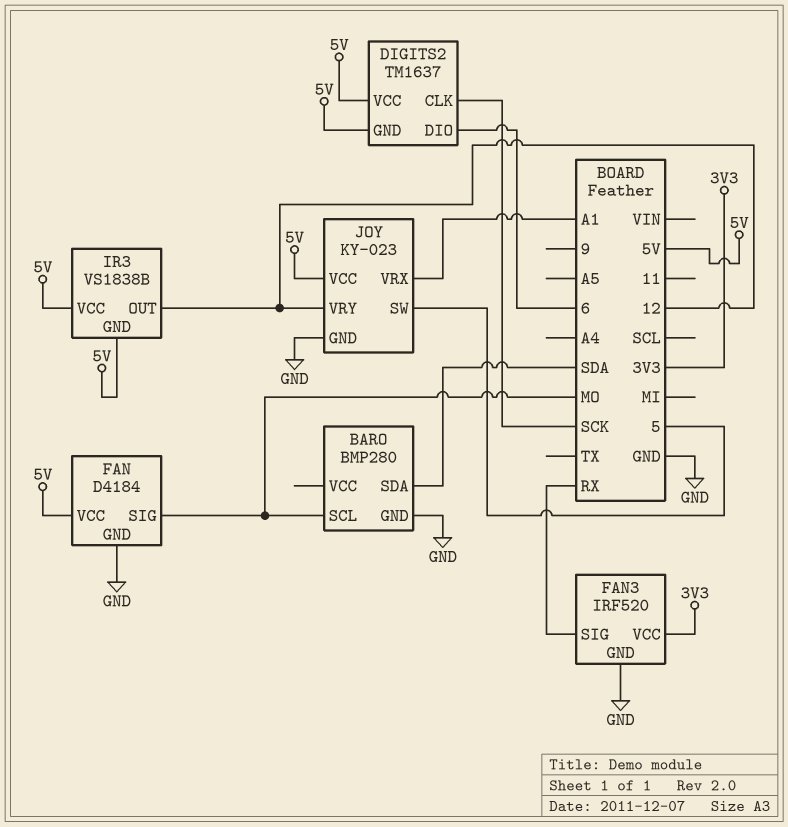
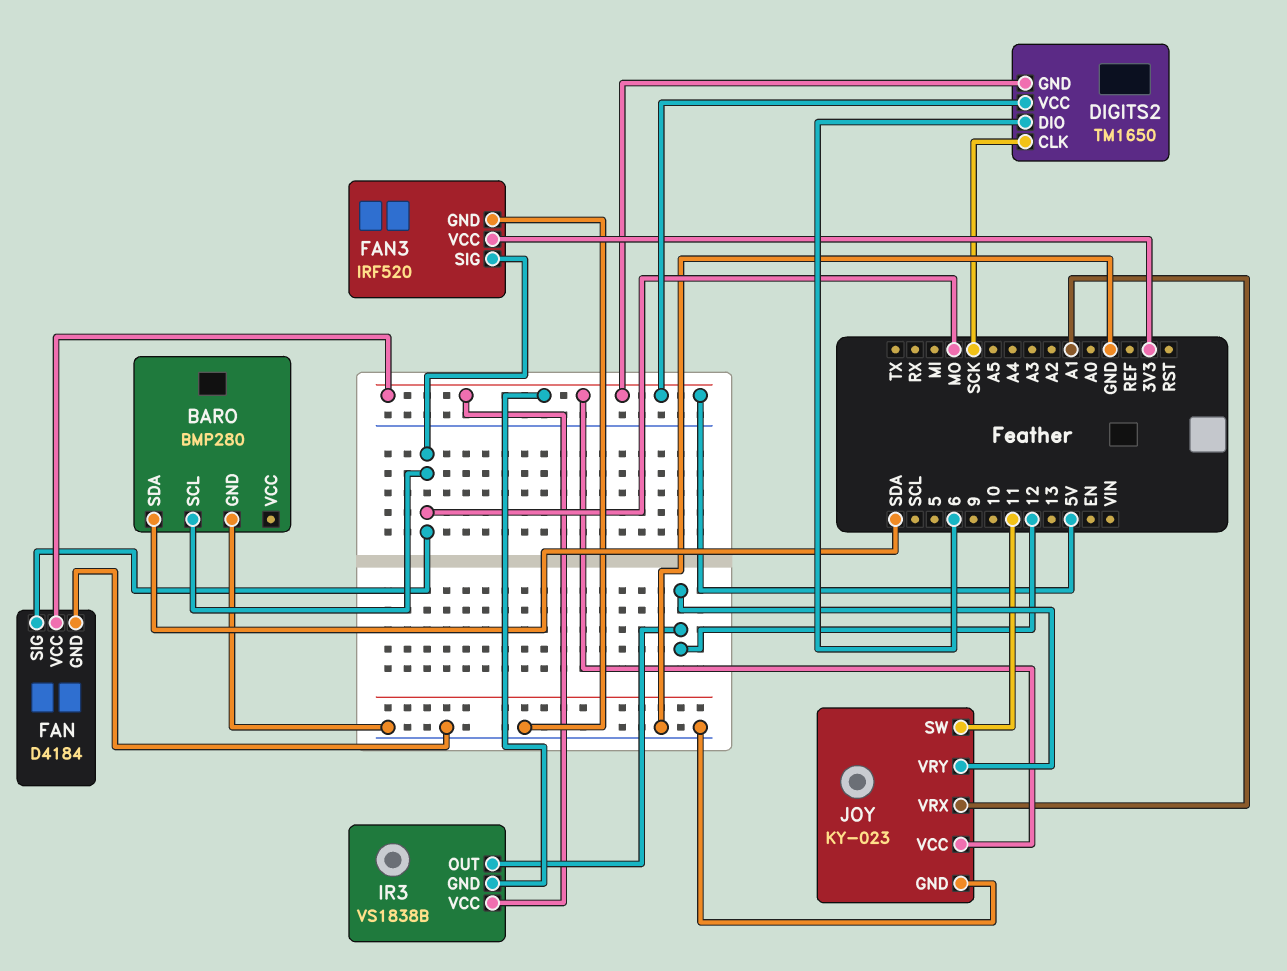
DIGITS2: TM1637 -> TM1650
FAN3 pin SIG: RX -> MO
JOY pin SW: 5 -> 11

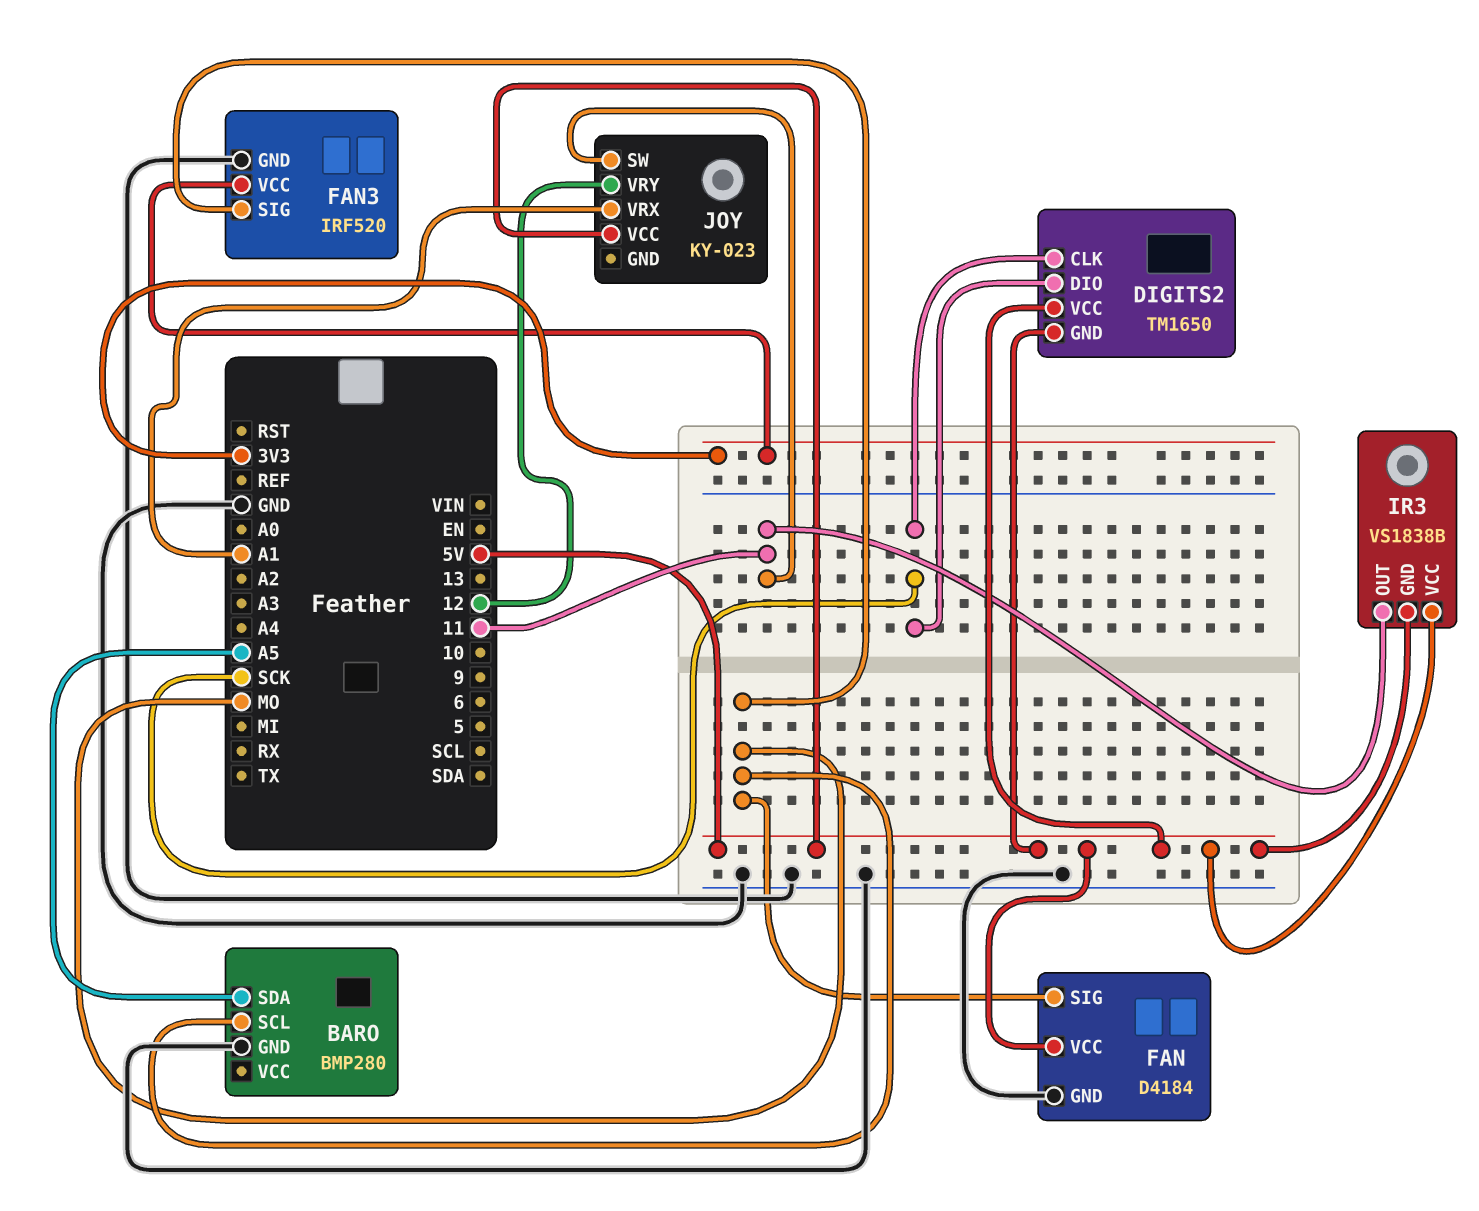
BARO pin SDA: SDA -> A5
DIGITS2 pin DIO: 6 -> SCK
IR3 pin OUT: 12 -> 11
JOY pin GND: GND -> none

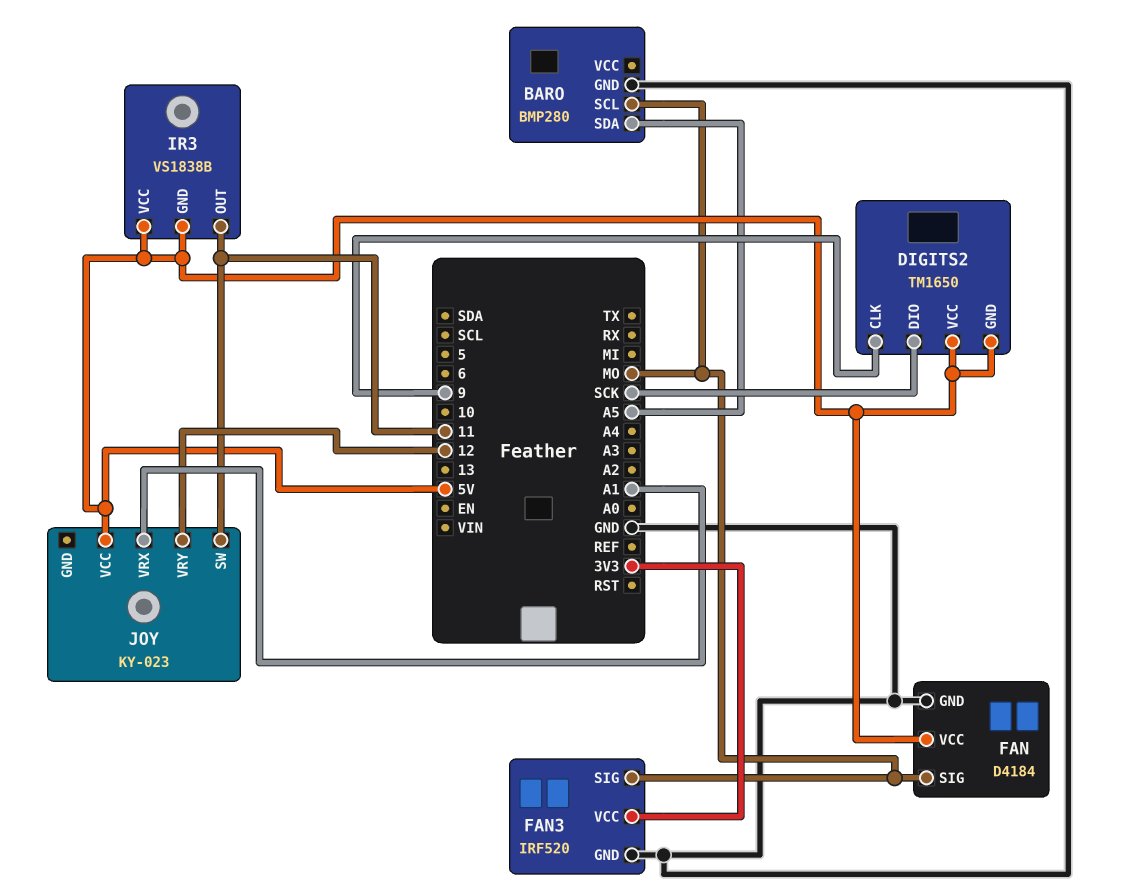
DIGITS2 pin CLK: SCK -> 9

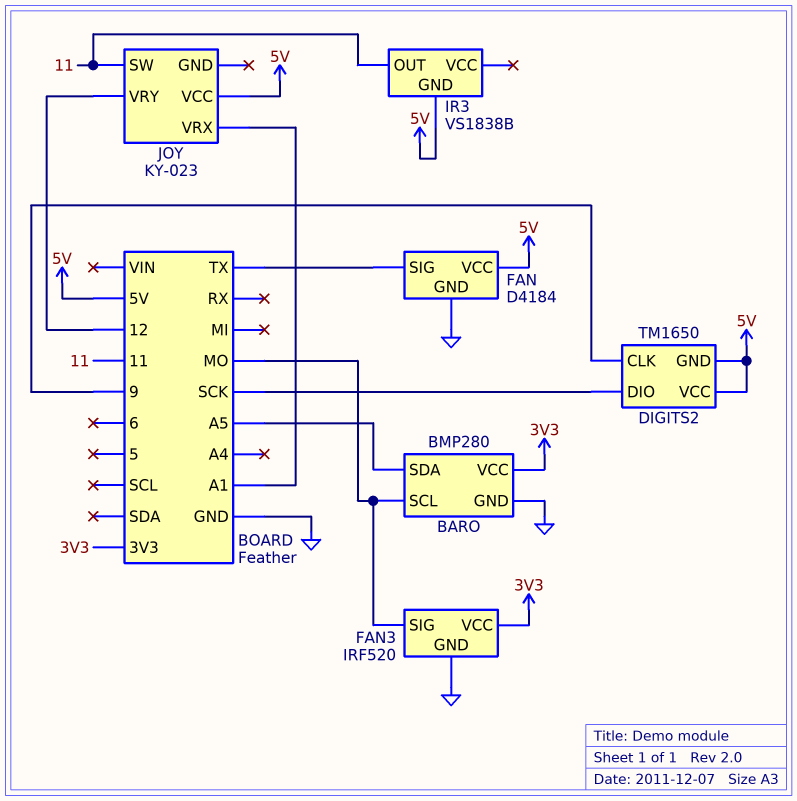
BARO pin VCC: none -> 3V3
FAN pin SIG: MO -> TX
IR3 pin VCC: 5V -> none

